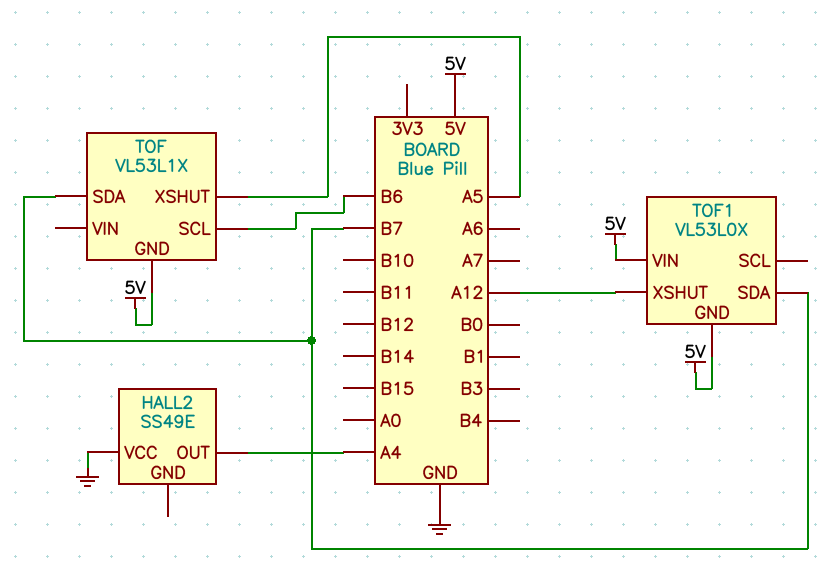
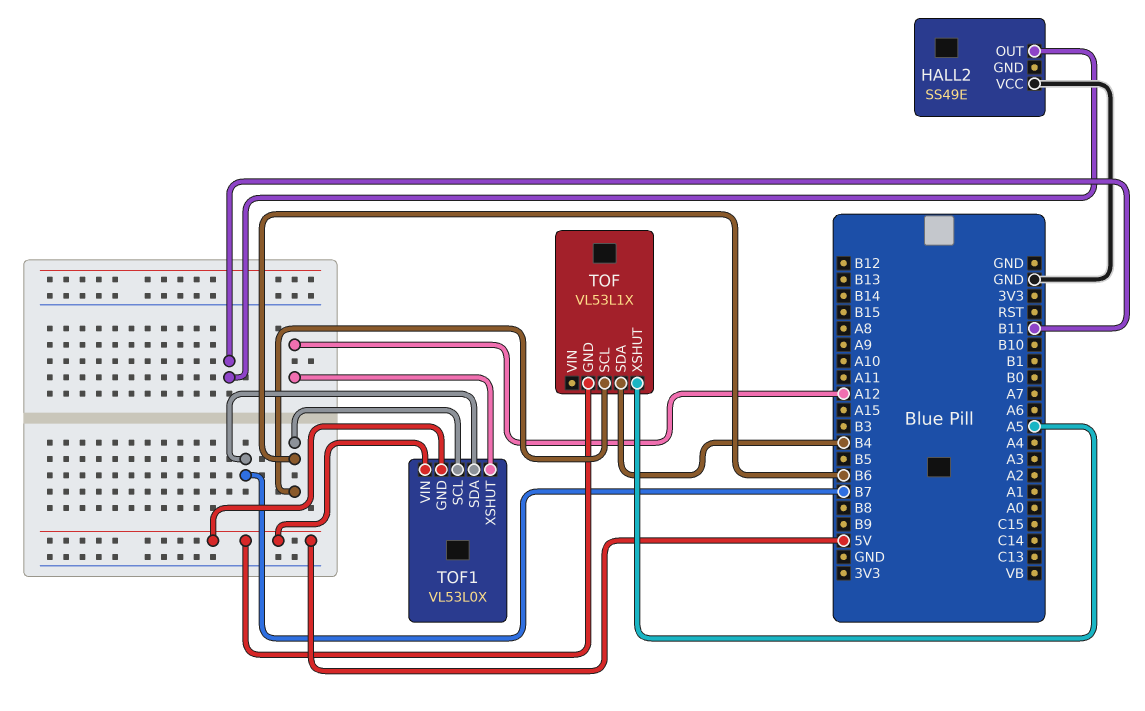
HALL2 pin OUT: A4 -> B11
TOF pin SDA: B7 -> B4
TOF1 pin SCL: none -> B6

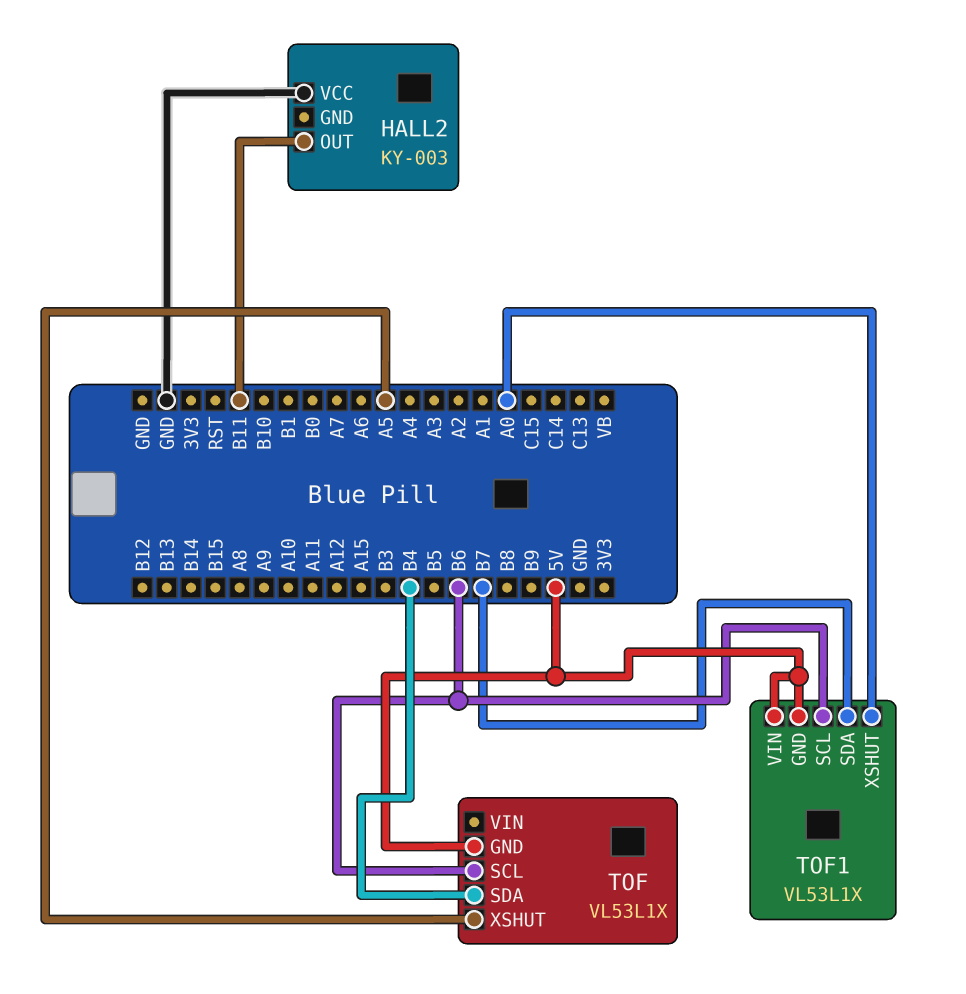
HALL2: SS49E -> KY-003
TOF1: VL53L0X -> VL53L1X
TOF1 pin XSHUT: A12 -> A0

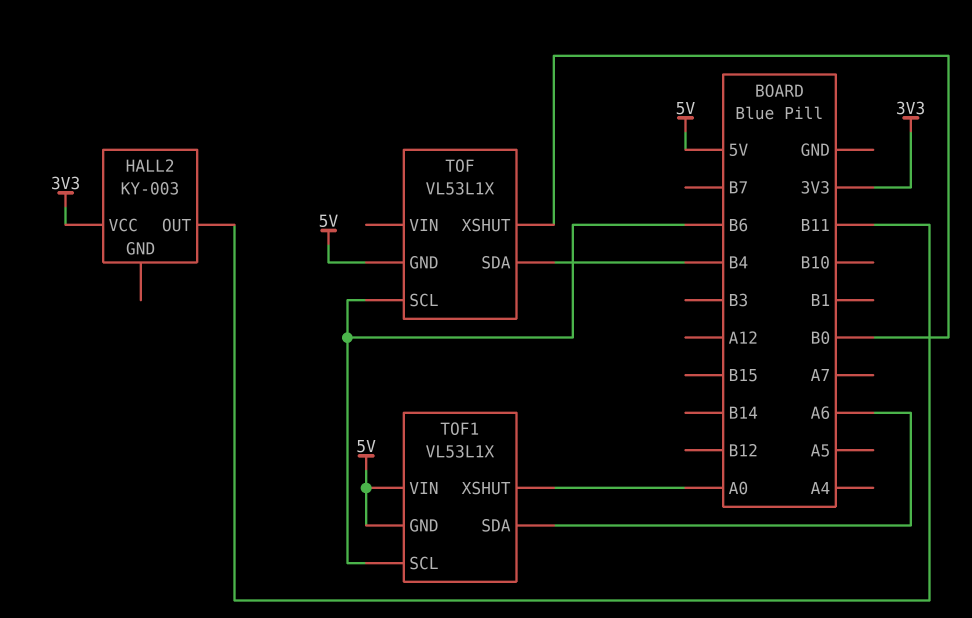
HALL2 pin VCC: GND -> 3V3
TOF pin XSHUT: A5 -> B0
TOF1 pin SDA: B7 -> A6

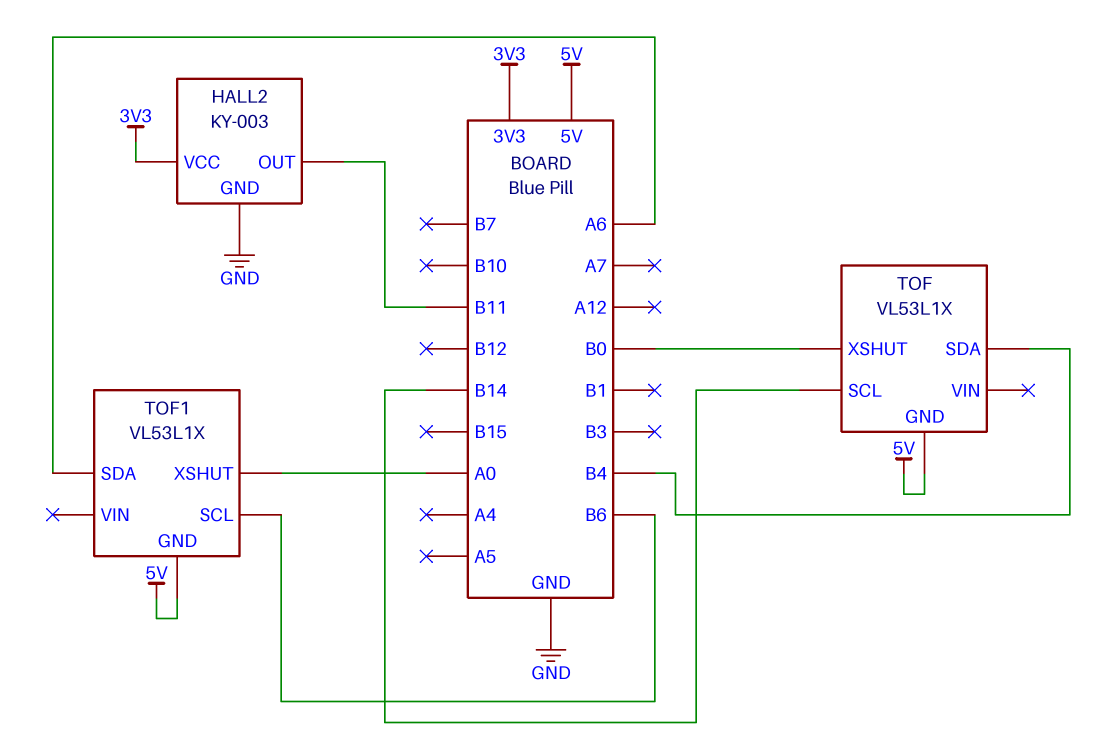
HALL2 pin GND: none -> GND
TOF pin SCL: B6 -> B14
TOF1 pin VIN: 5V -> none

